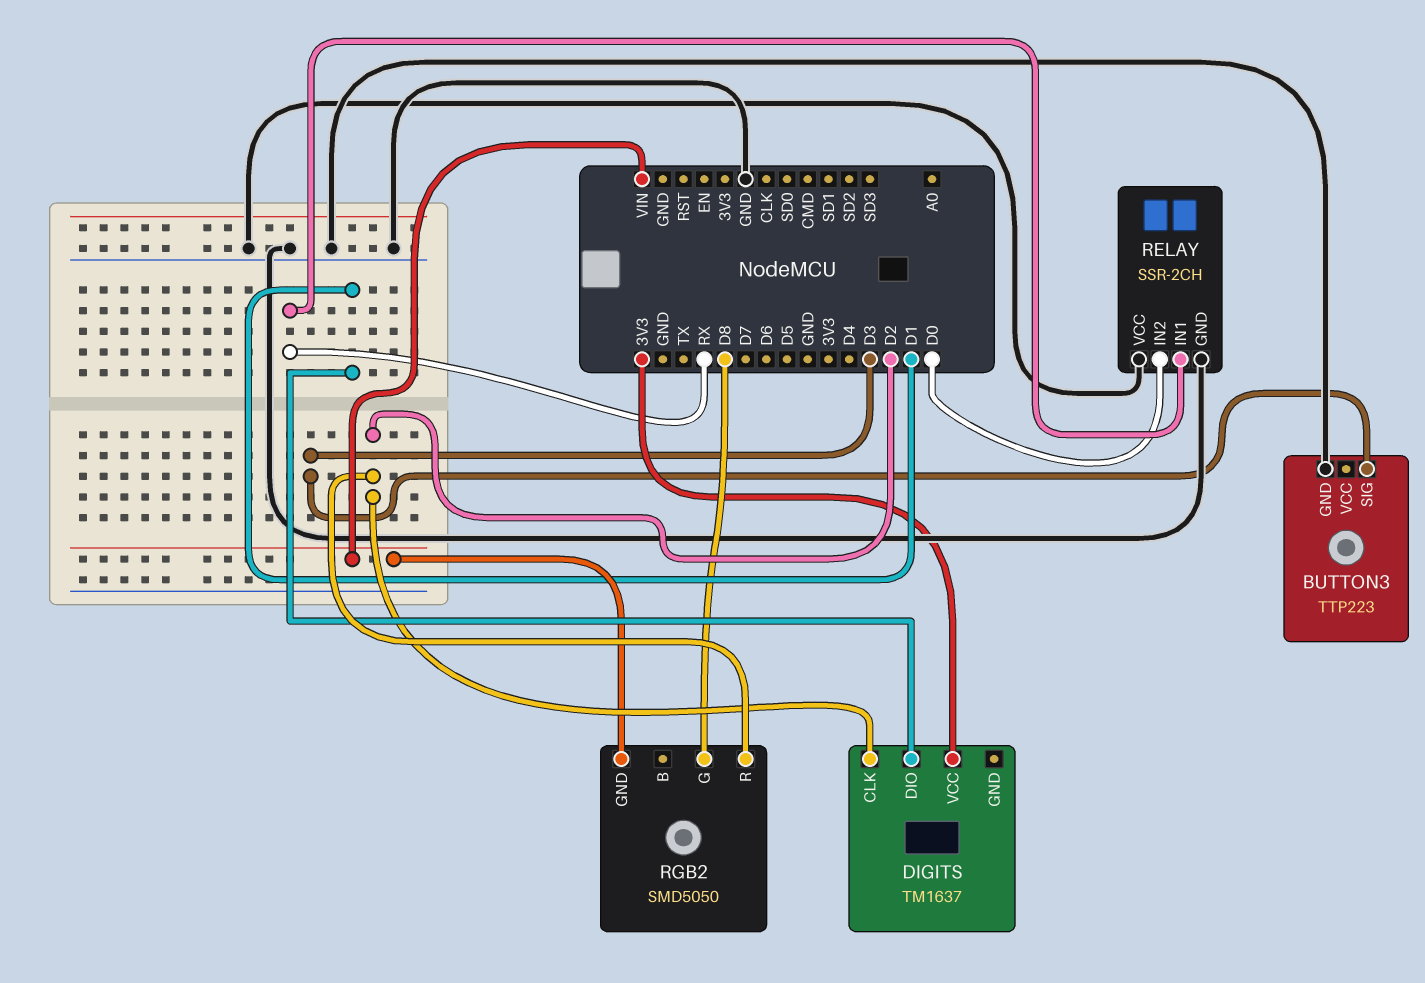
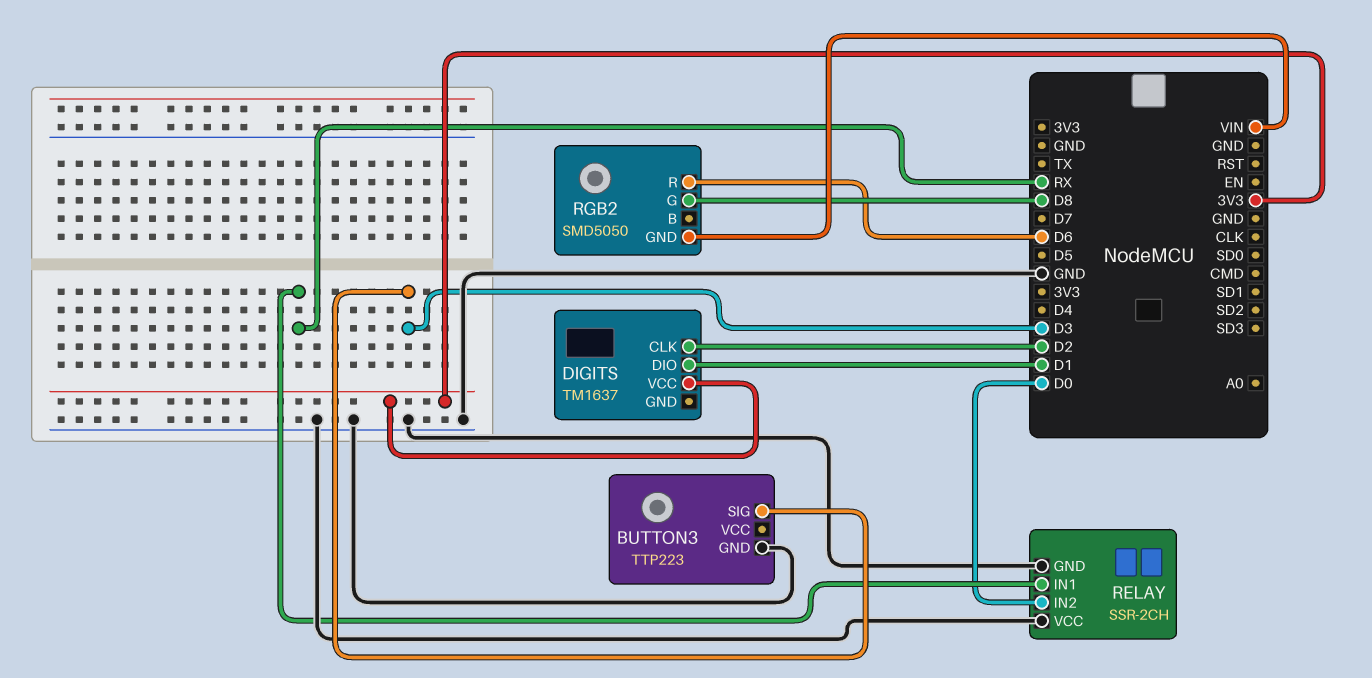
RGB2 pin R: D2 -> D6

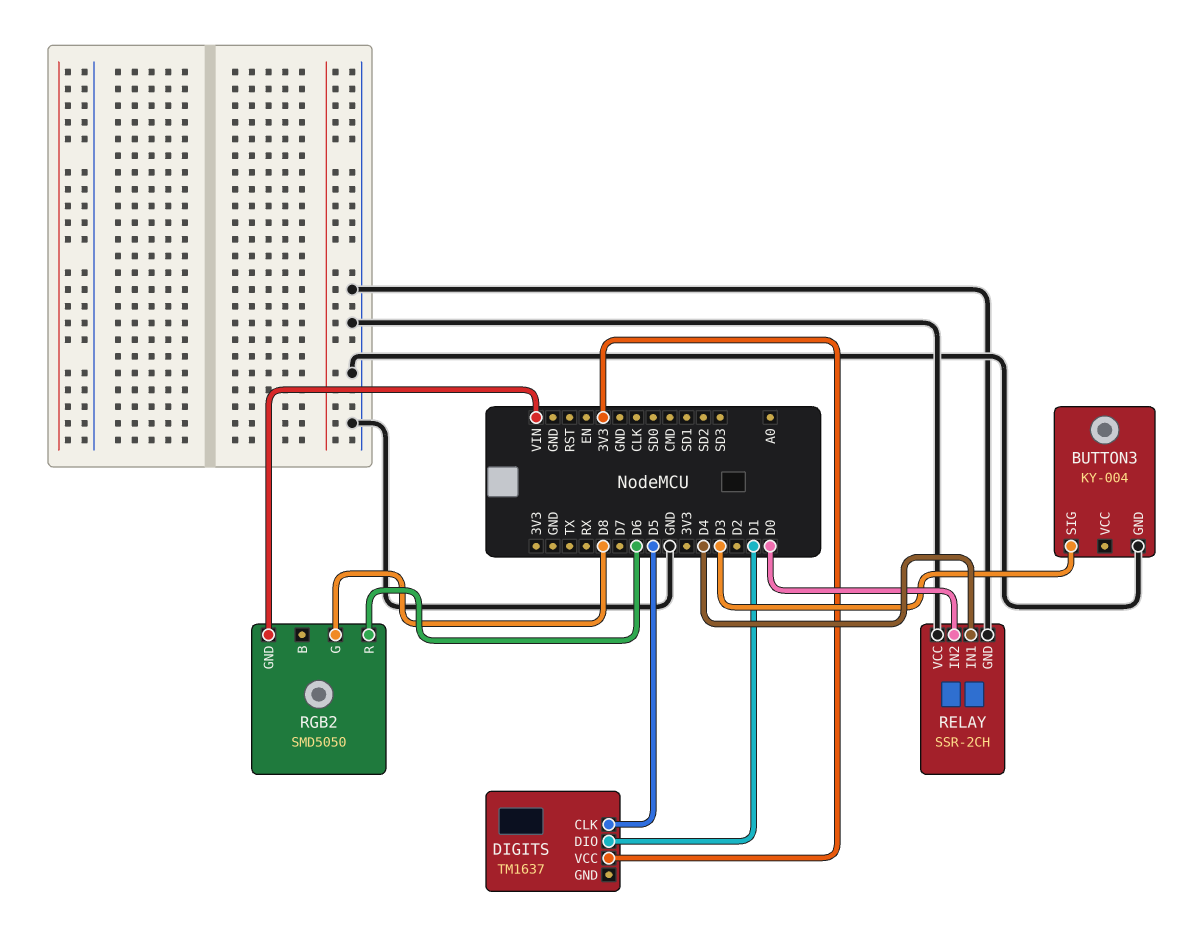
BUTTON3: TTP223 -> KY-004
DIGITS pin CLK: D2 -> D5
RELAY pin IN1: RX -> D4

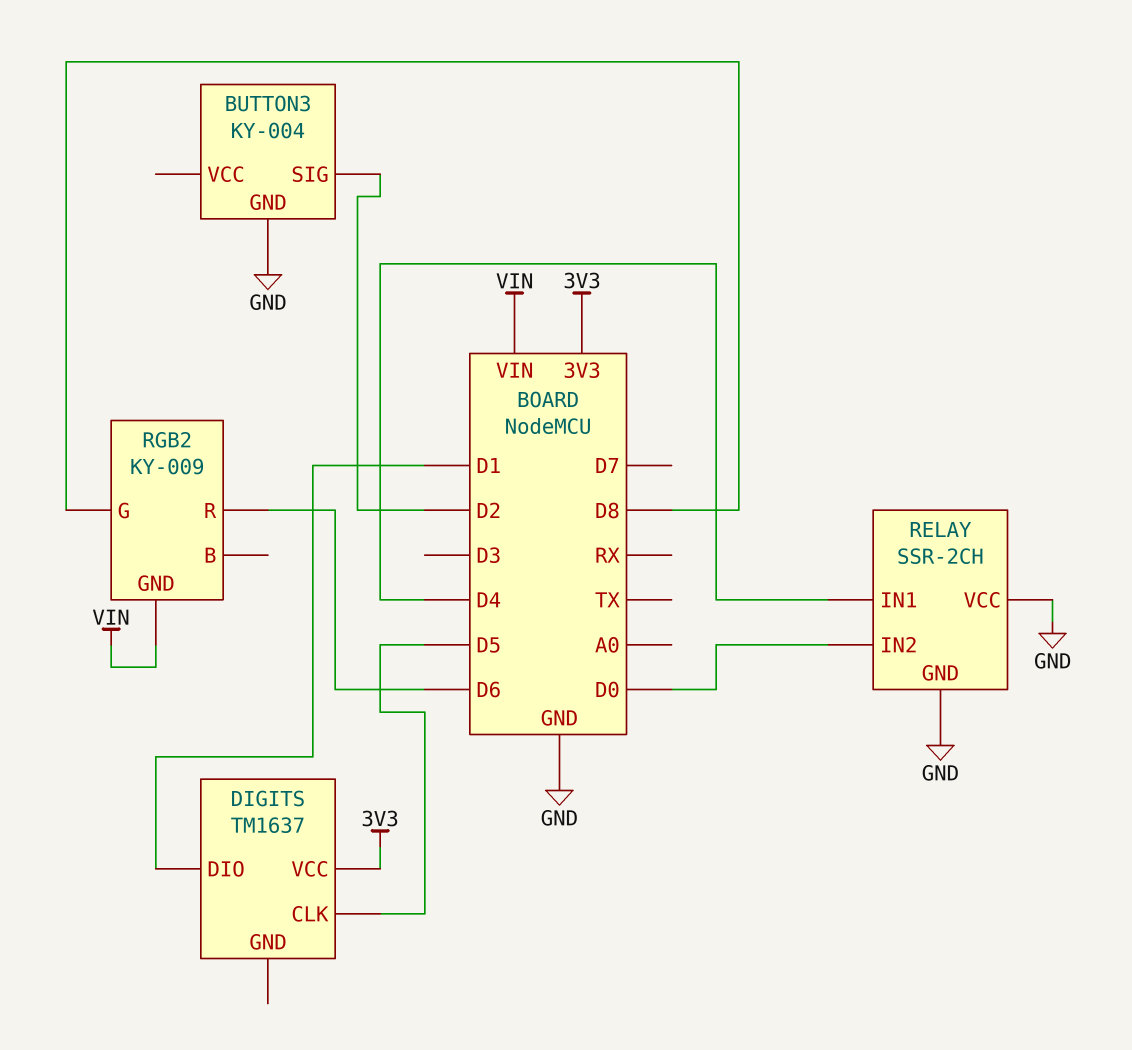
BUTTON3 pin SIG: D3 -> D2
RGB2: SMD5050 -> KY-009

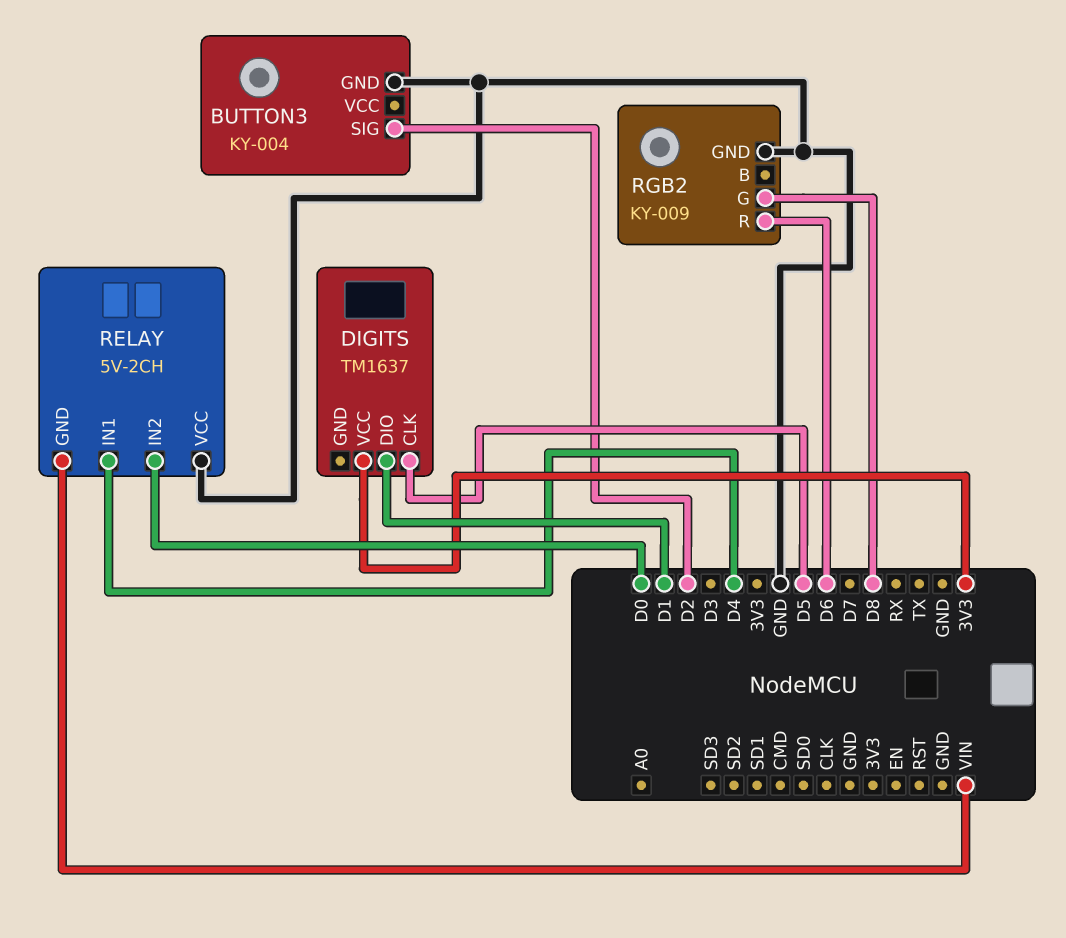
RELAY: SSR-2CH -> 5V-2CH
RELAY pin GND: GND -> VIN
RGB2 pin GND: VIN -> GND

